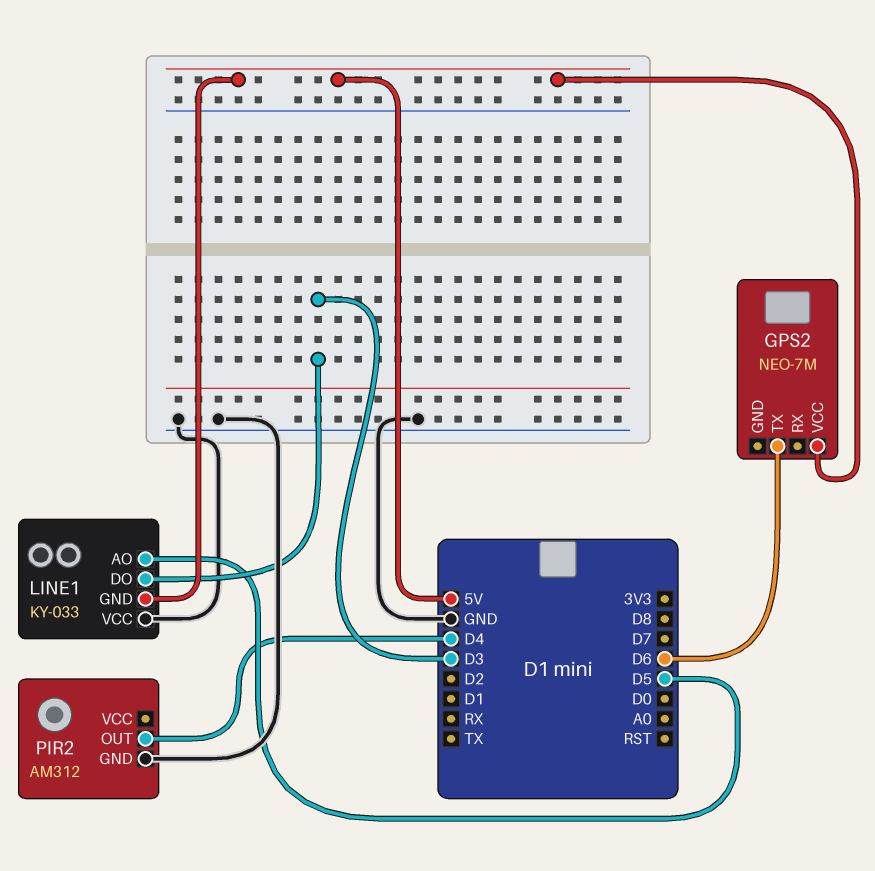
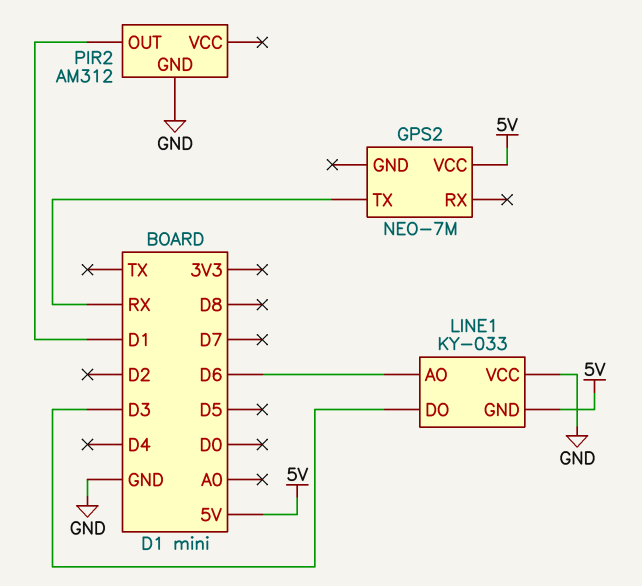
GPS2 pin TX: D6 -> RX
LINE1 pin AO: D5 -> D6
PIR2 pin OUT: D4 -> D1

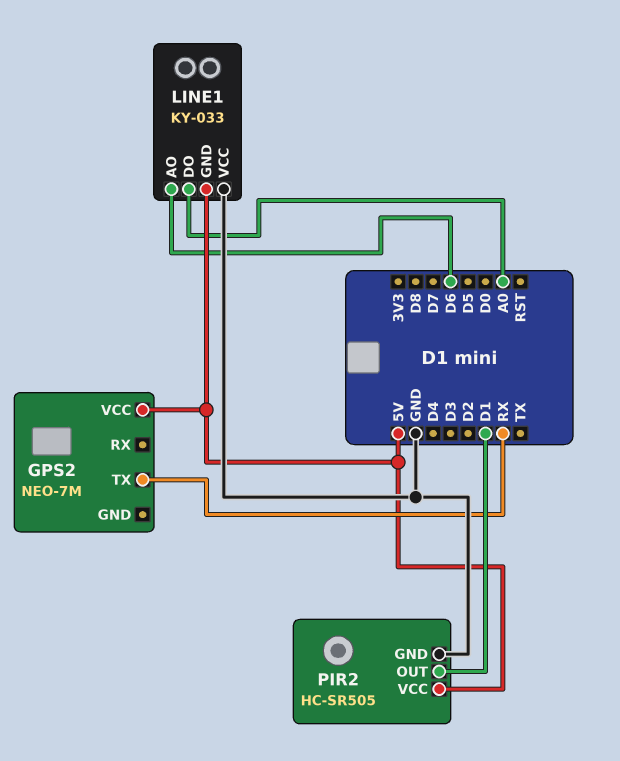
LINE1 pin DO: D3 -> A0
PIR2: AM312 -> HC-SR505
PIR2 pin VCC: none -> 5V

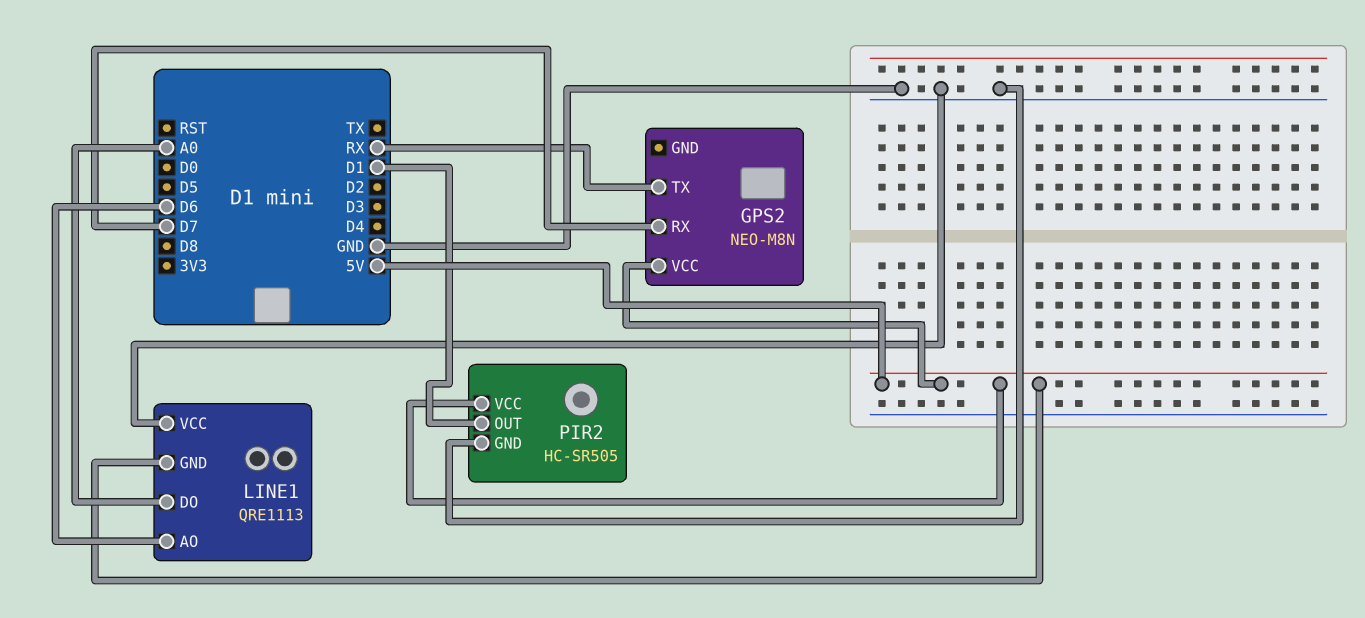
GPS2: NEO-7M -> NEO-M8N
GPS2 pin RX: none -> D7
LINE1: KY-033 -> QRE1113

